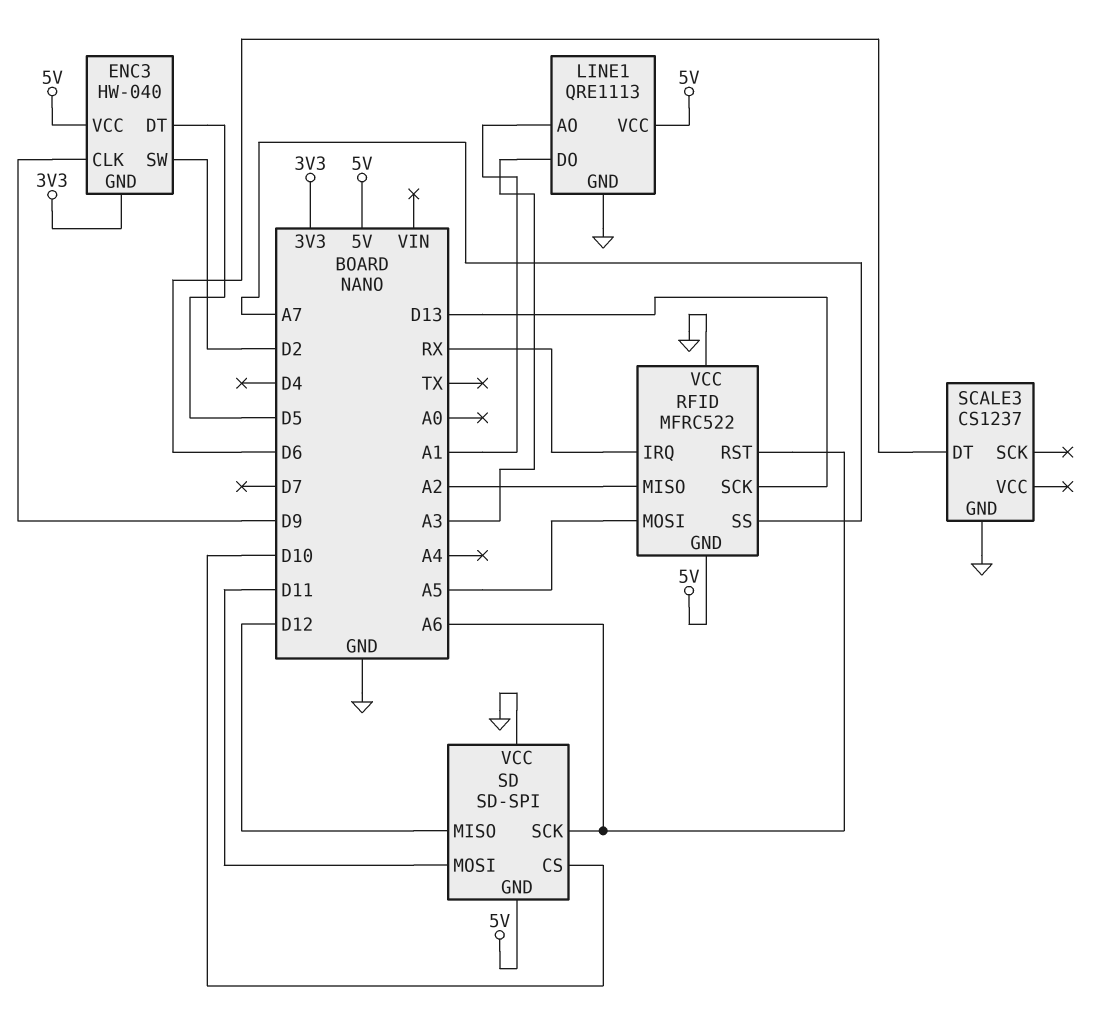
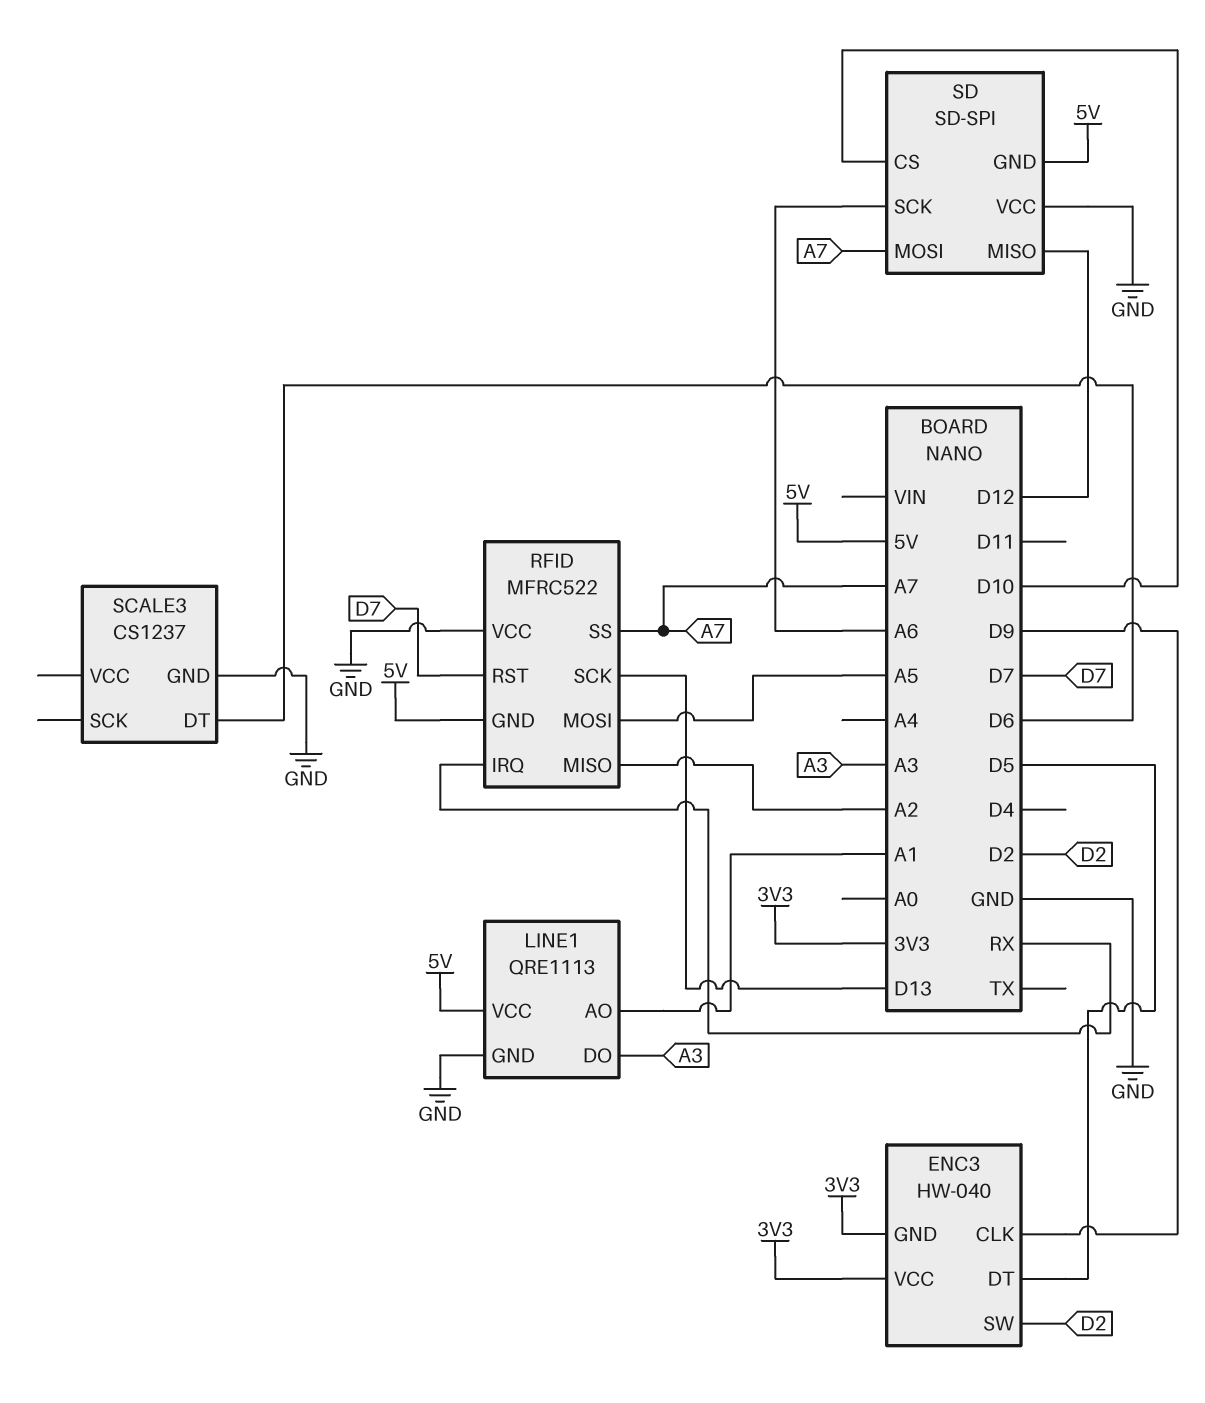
ENC3 pin VCC: 5V -> 3V3
RFID pin RST: A6 -> D7
SD pin MOSI: D11 -> A7

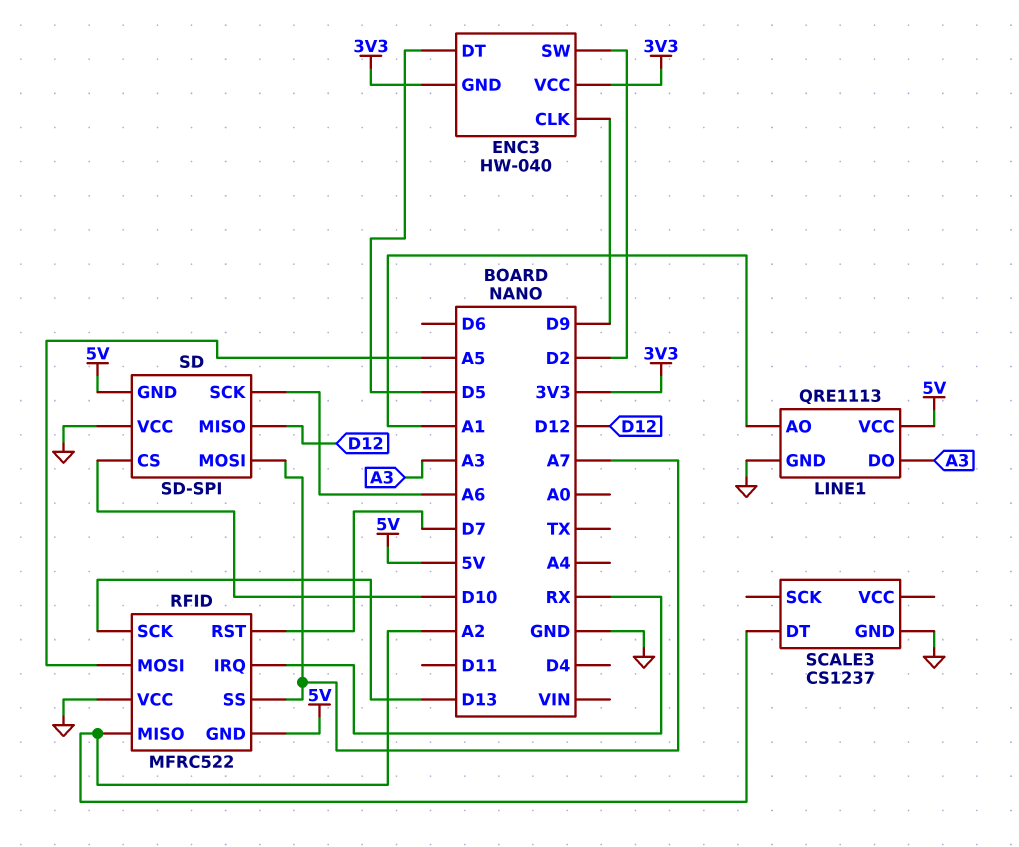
SCALE3 pin DT: D6 -> A2

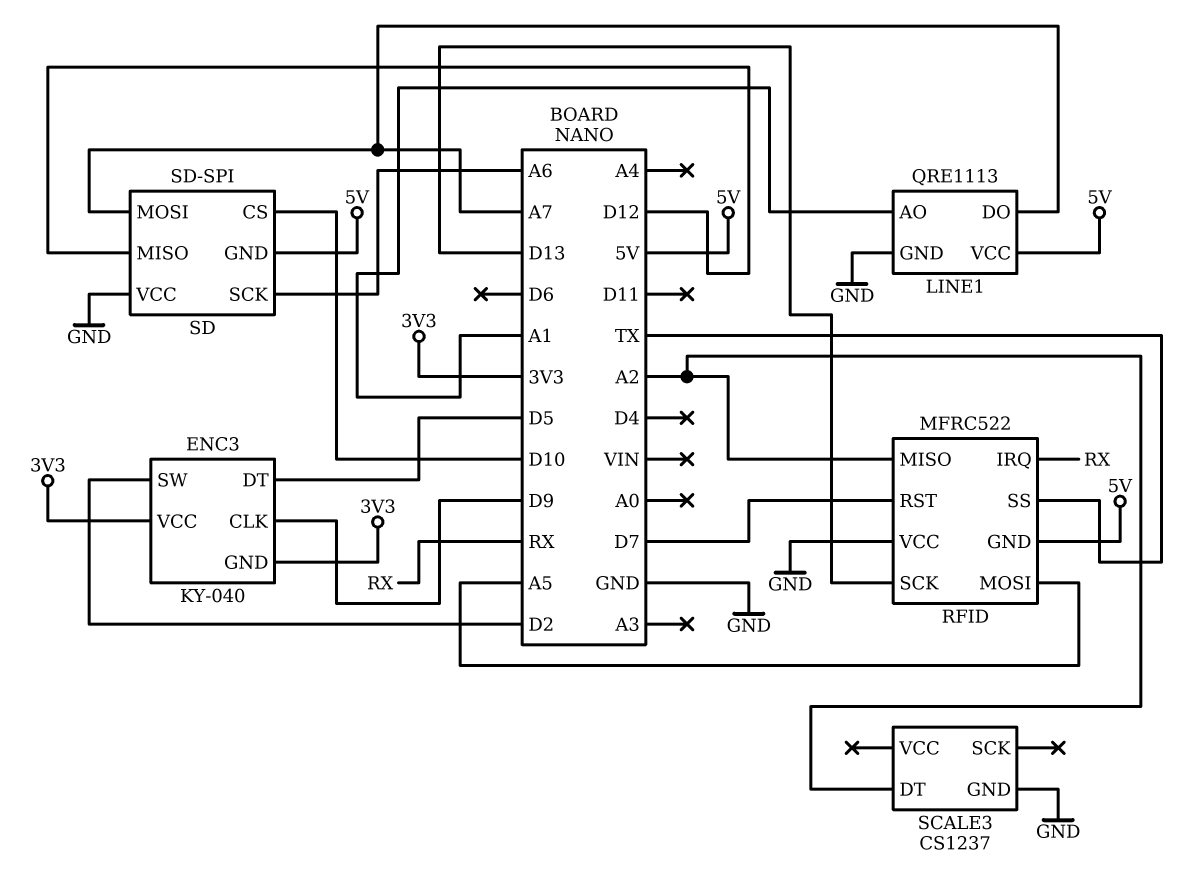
ENC3: HW-040 -> KY-040
LINE1 pin DO: A3 -> A7
RFID pin SS: A7 -> TX

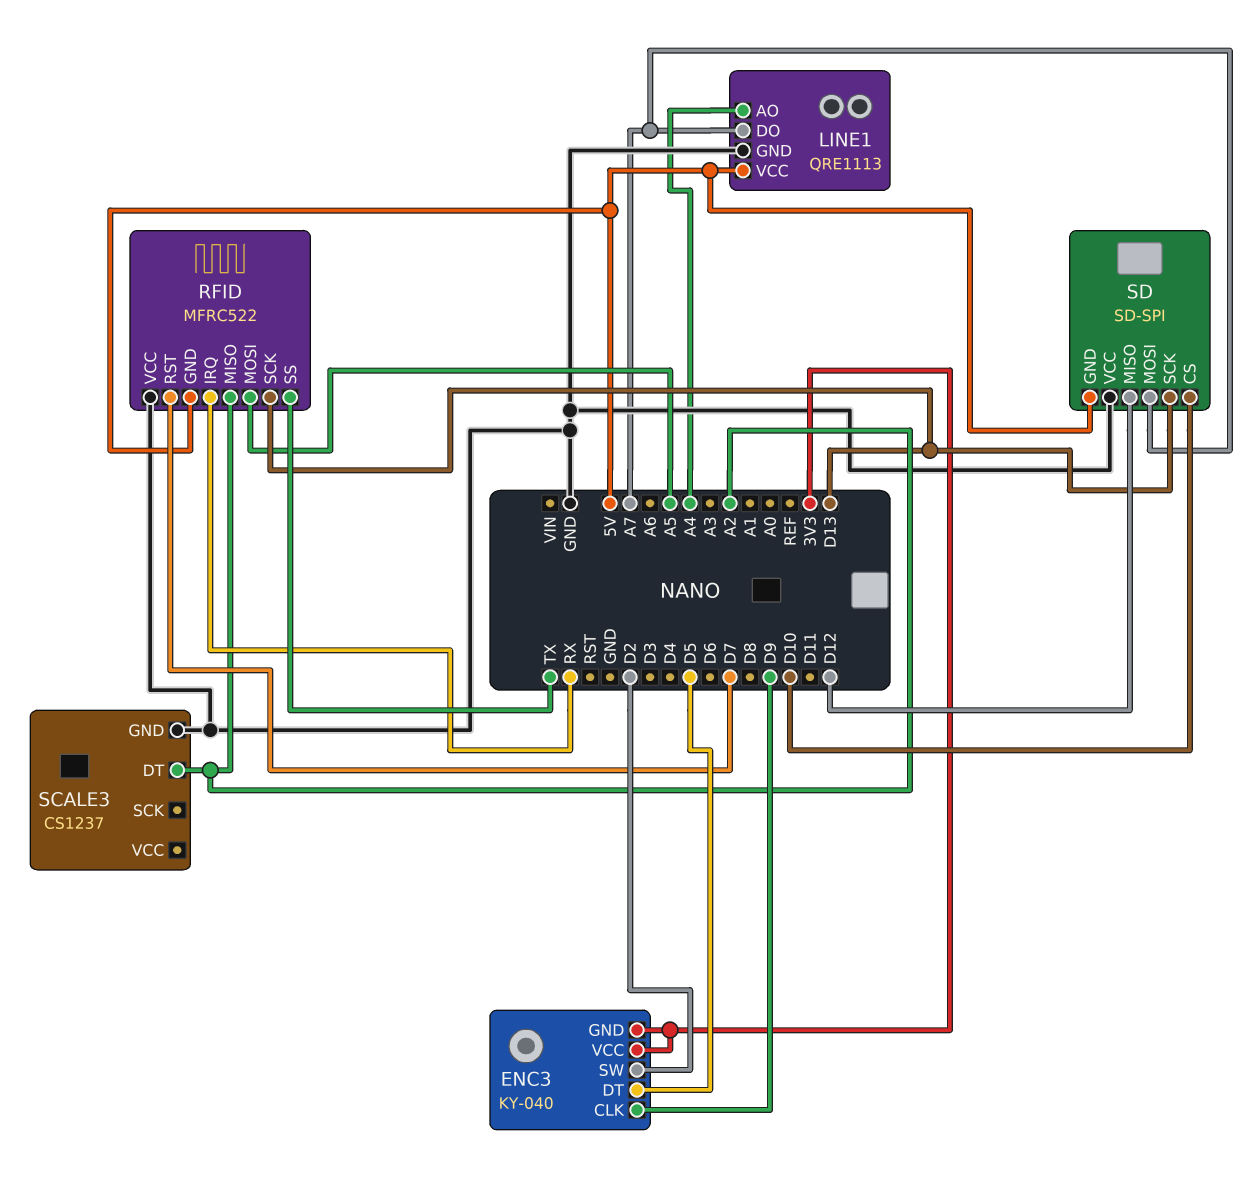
LINE1 pin AO: A1 -> A4
SD pin SCK: A6 -> D13

